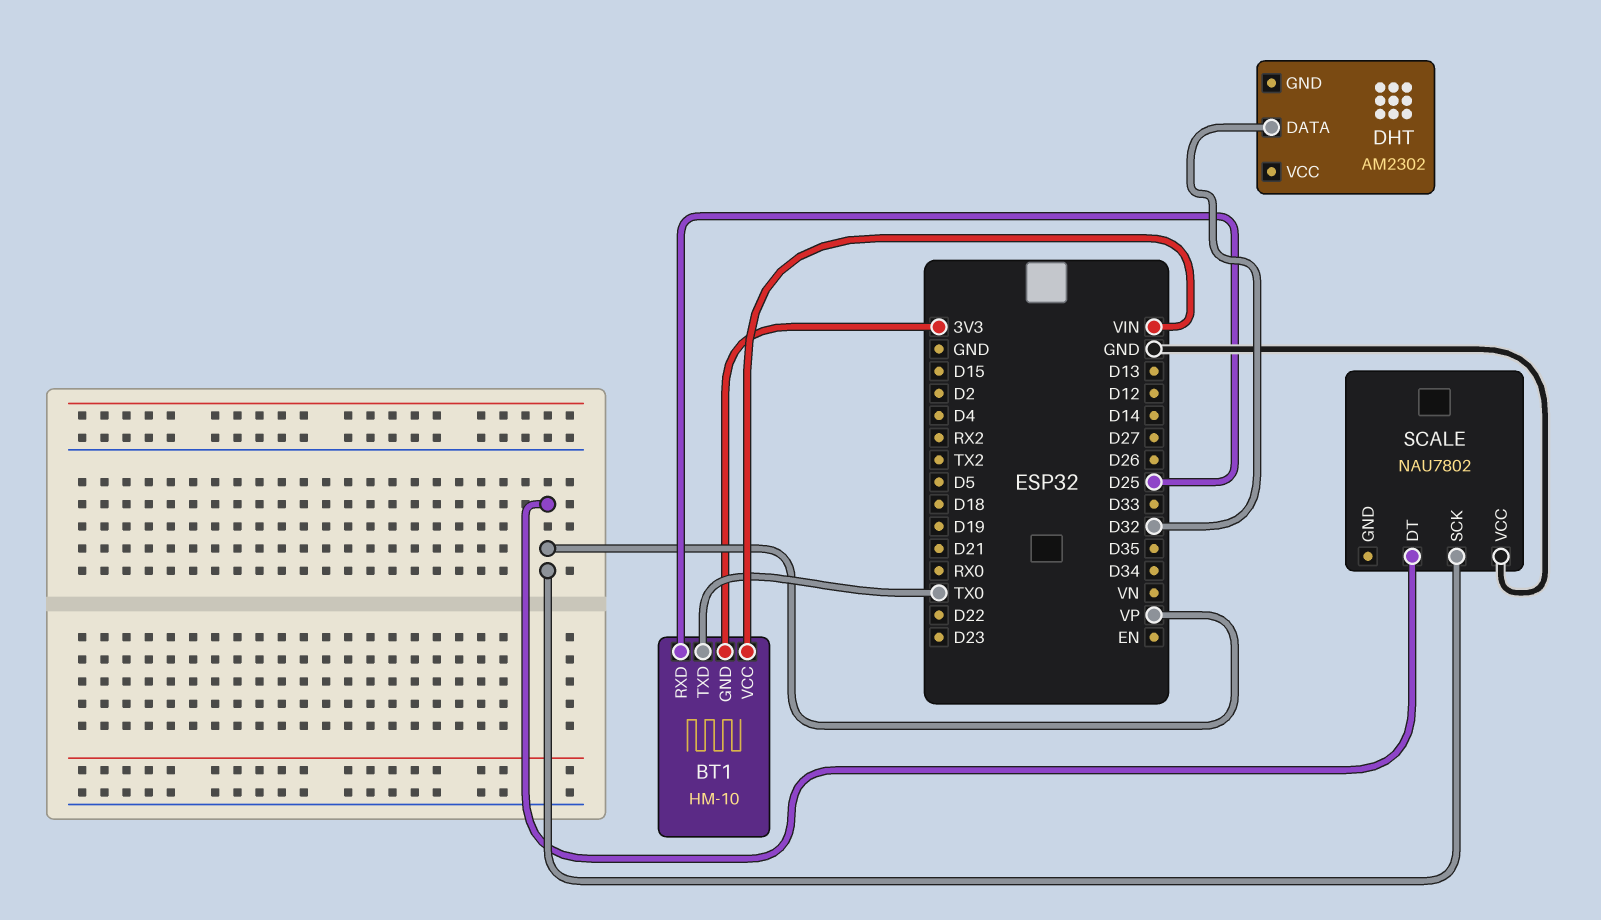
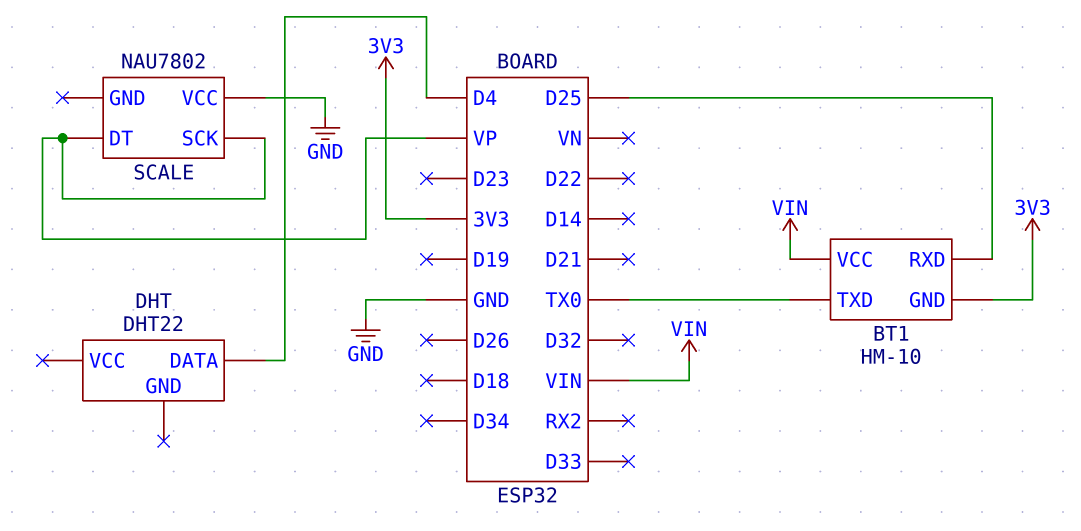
DHT: AM2302 -> DHT22
DHT pin DATA: D32 -> D4

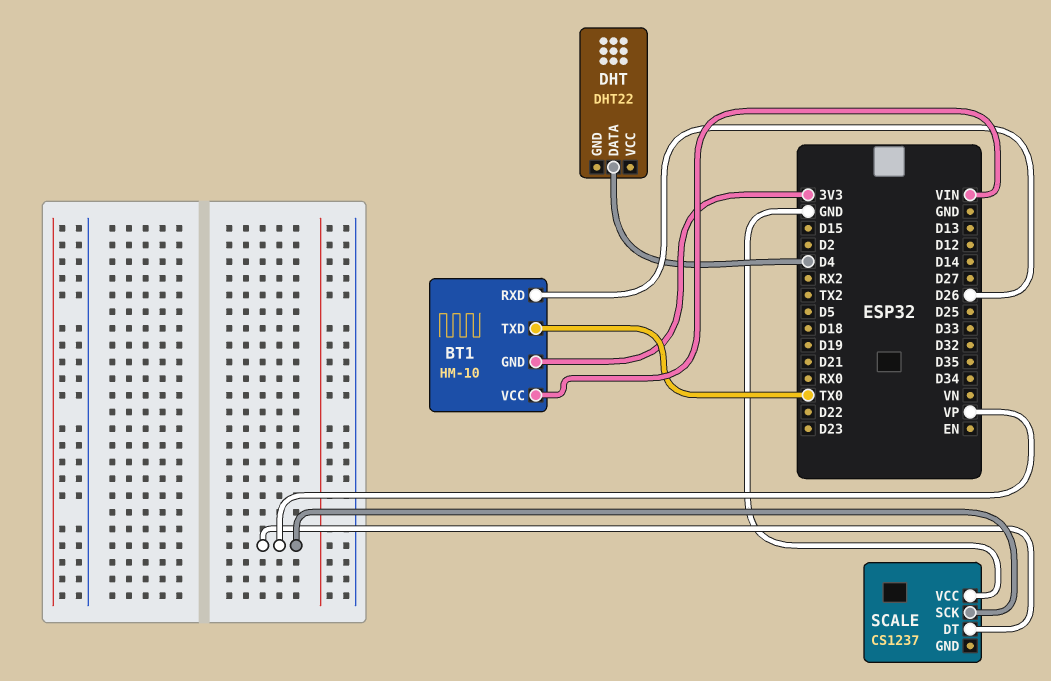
BT1 pin RXD: D25 -> D26
SCALE: NAU7802 -> CS1237

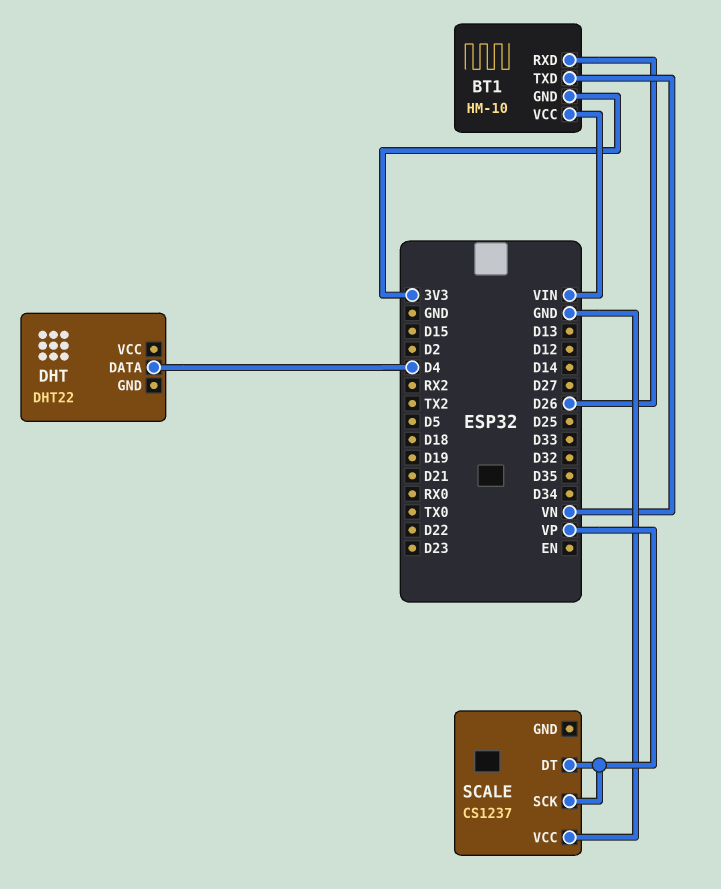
BT1 pin TXD: TX0 -> VN

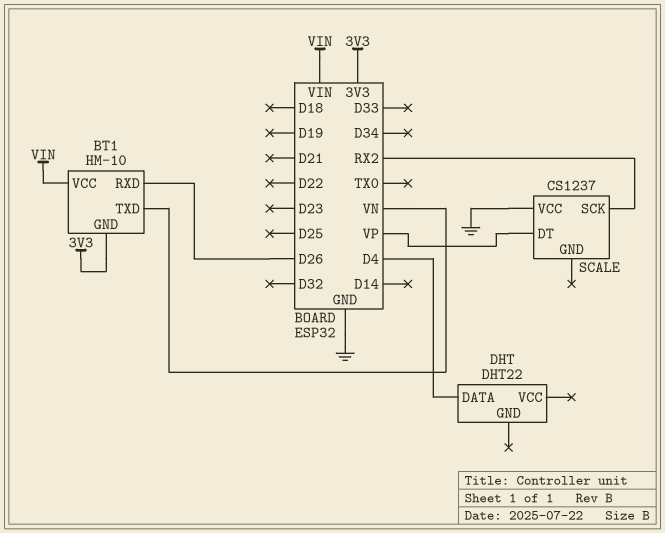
SCALE pin SCK: VP -> RX2

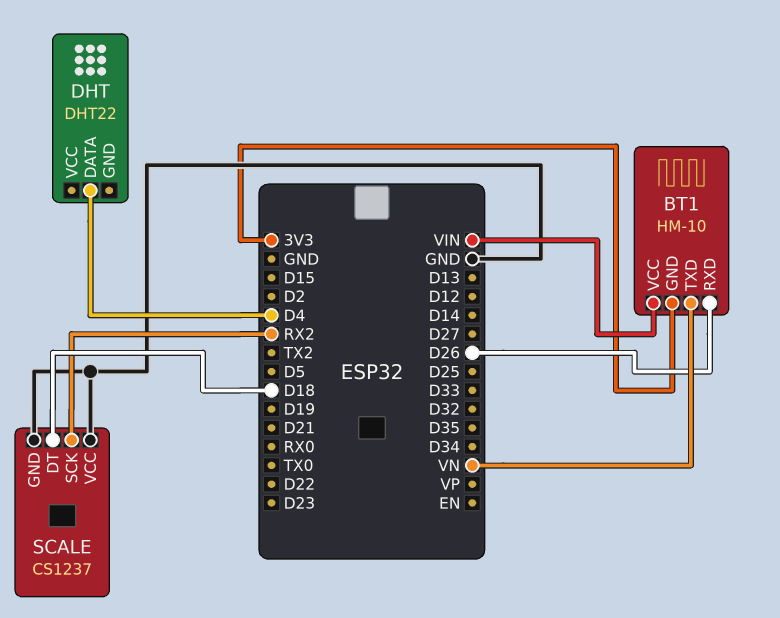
SCALE pin DT: VP -> D18
SCALE pin GND: none -> GND

